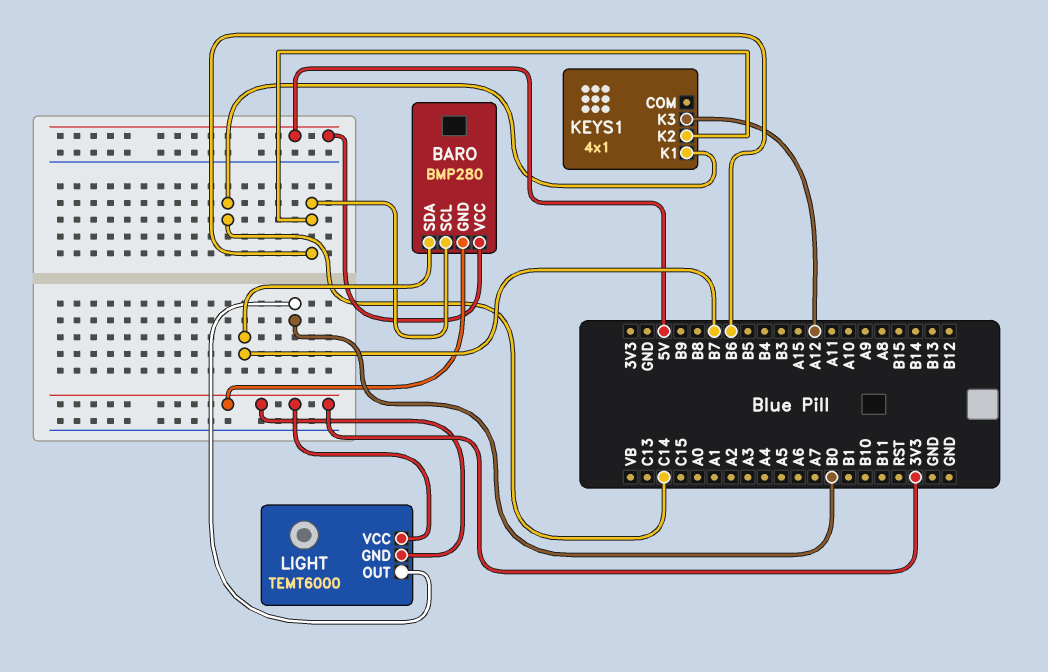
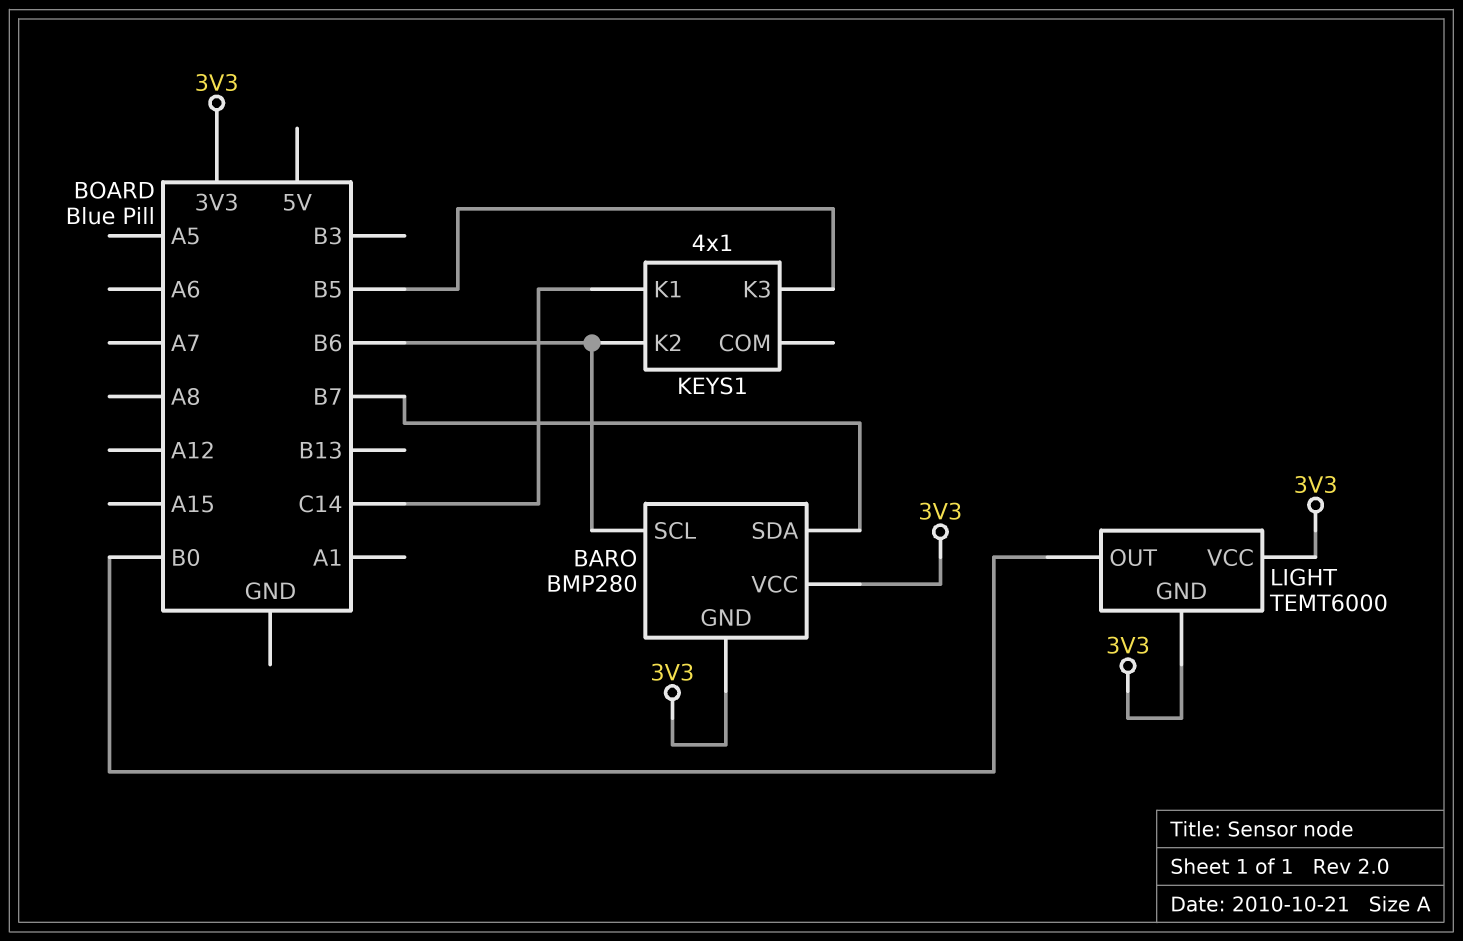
BARO pin VCC: 5V -> 3V3
KEYS1 pin K3: A12 -> B5

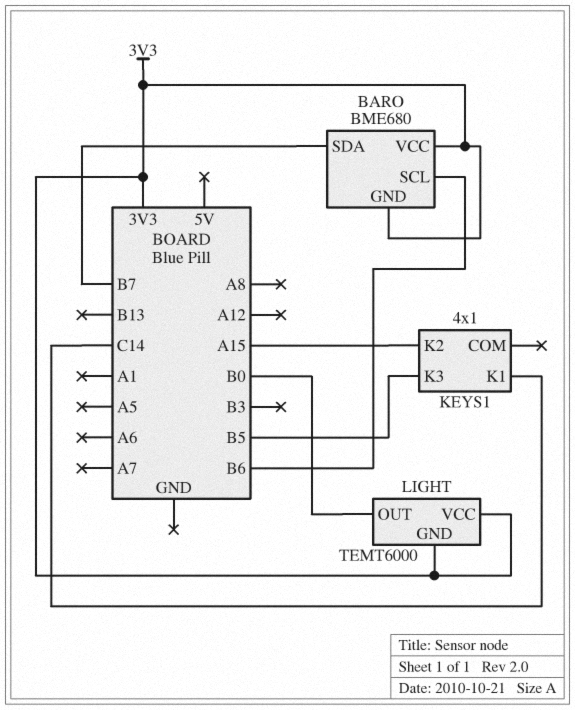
BARO: BMP280 -> BME680
KEYS1 pin K2: B6 -> A15

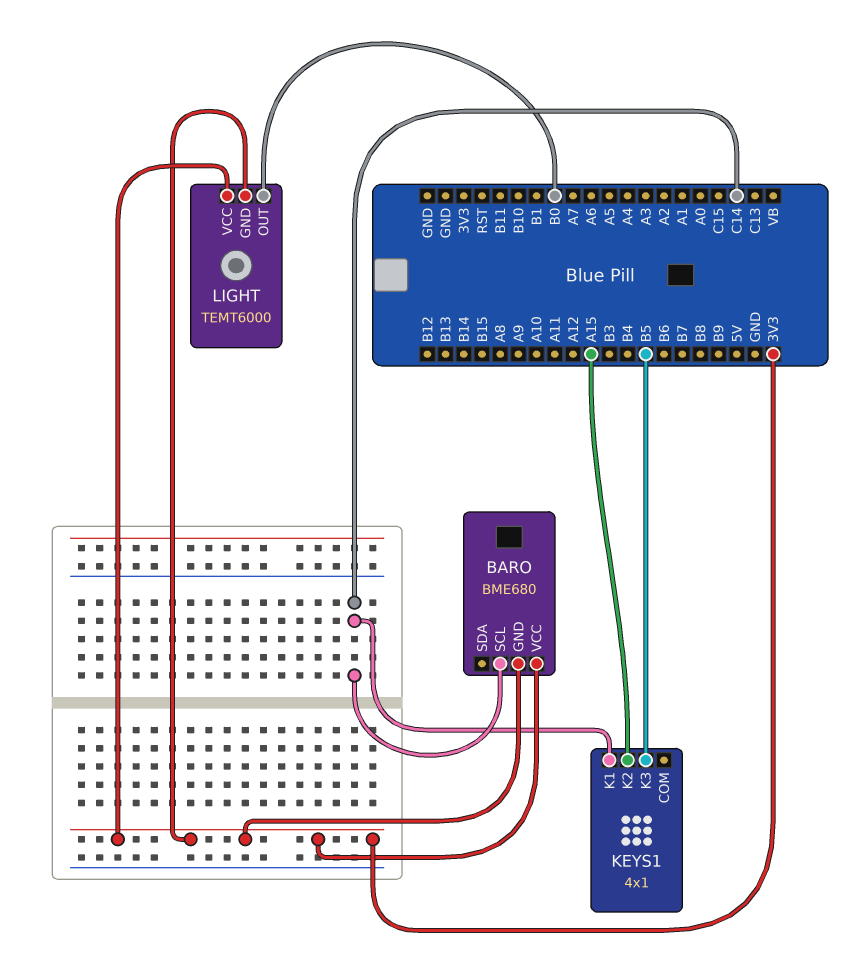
BARO pin SCL: B6 -> C14
BARO pin SDA: B7 -> none

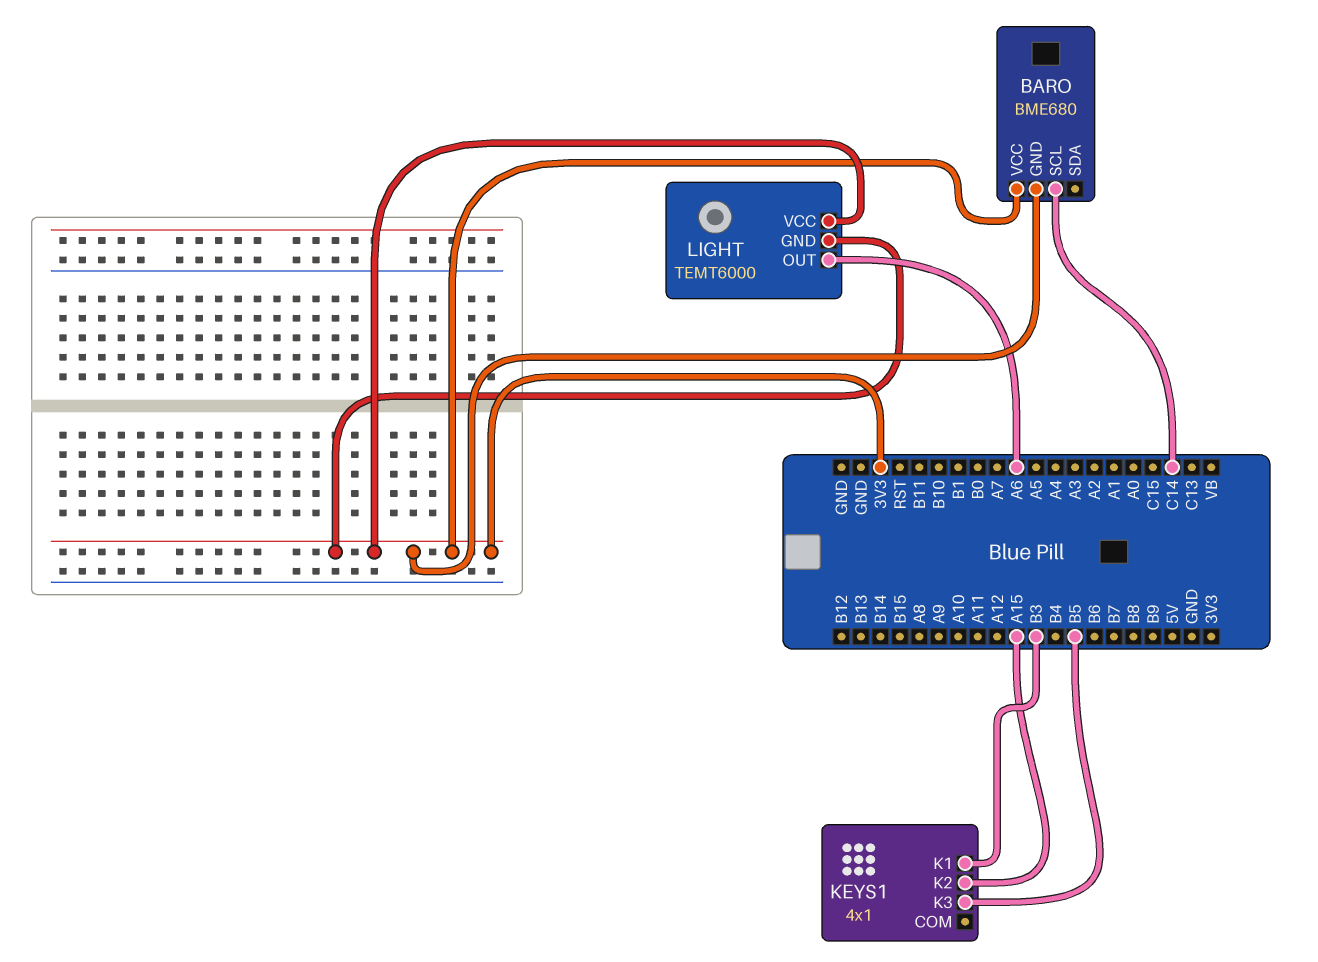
KEYS1 pin K1: C14 -> B3
LIGHT pin OUT: B0 -> A6

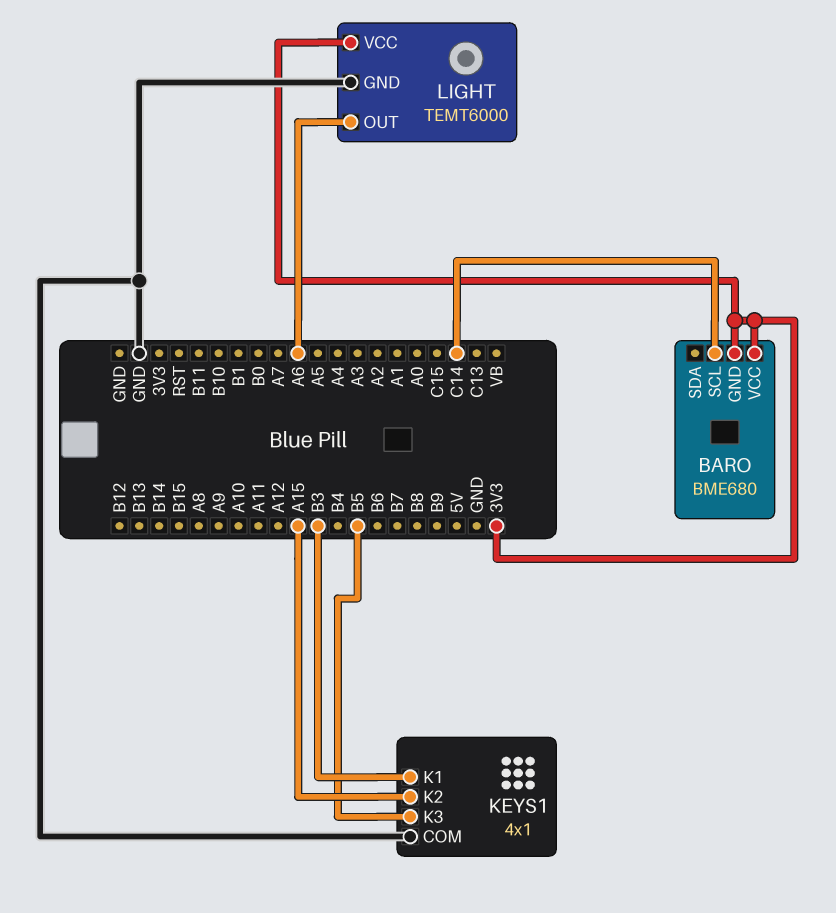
KEYS1 pin COM: none -> GND
LIGHT pin GND: 3V3 -> GND

